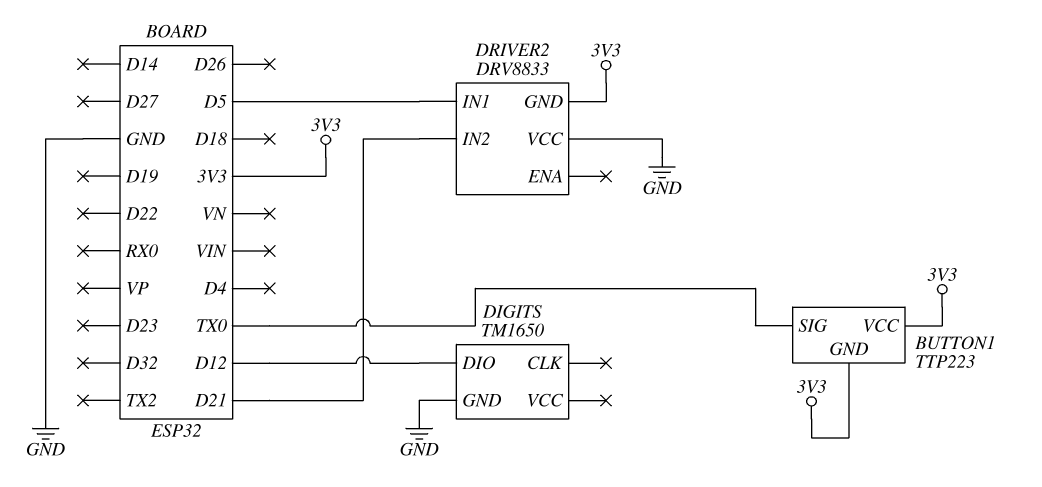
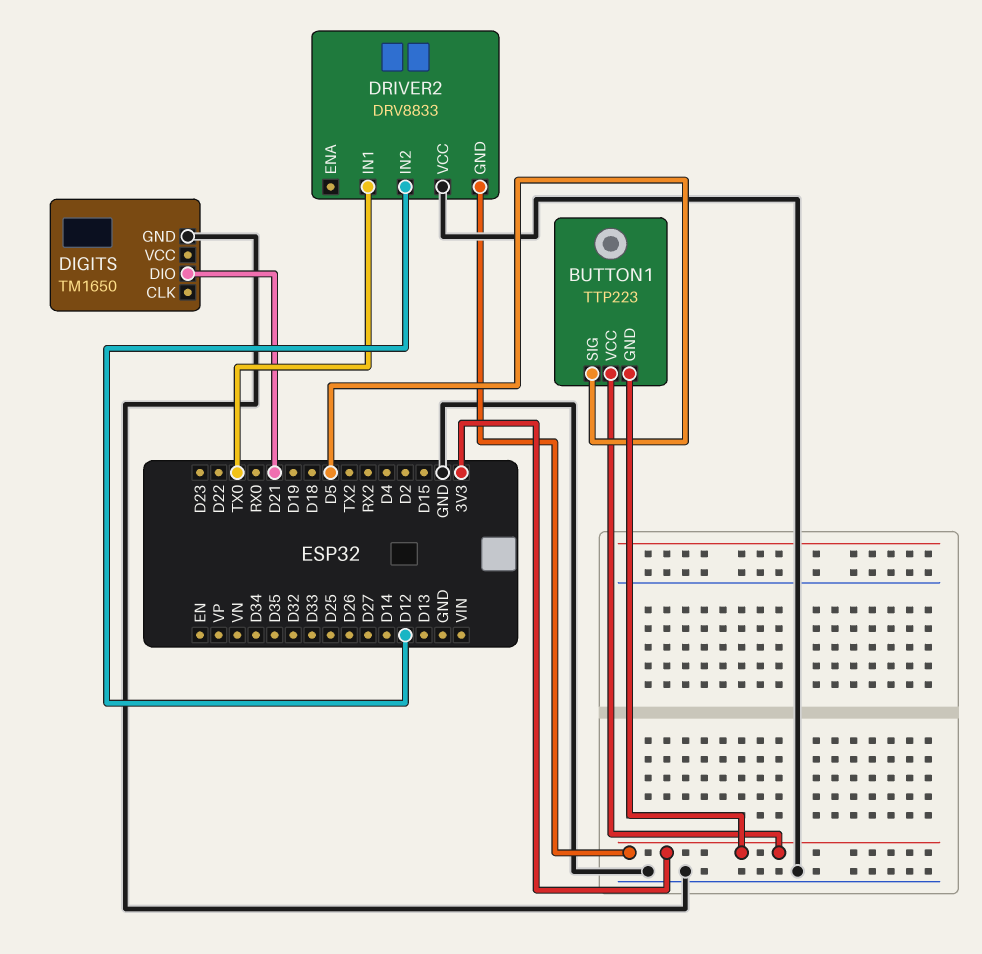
BUTTON1 pin SIG: TX0 -> D5
DIGITS pin DIO: D12 -> D21
DRIVER2 pin IN1: D5 -> TX0
DRIVER2 pin IN2: D21 -> D12

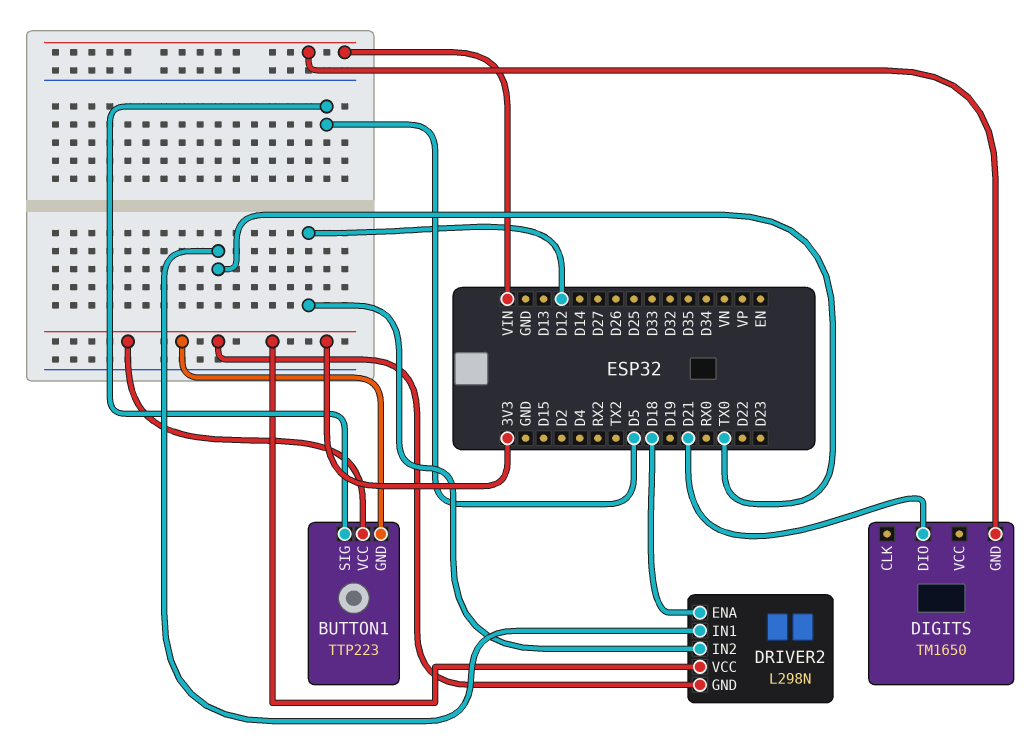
DIGITS pin GND: GND -> VIN
DRIVER2: DRV8833 -> L298N
DRIVER2 pin ENA: none -> D18
DRIVER2 pin VCC: GND -> 3V3

